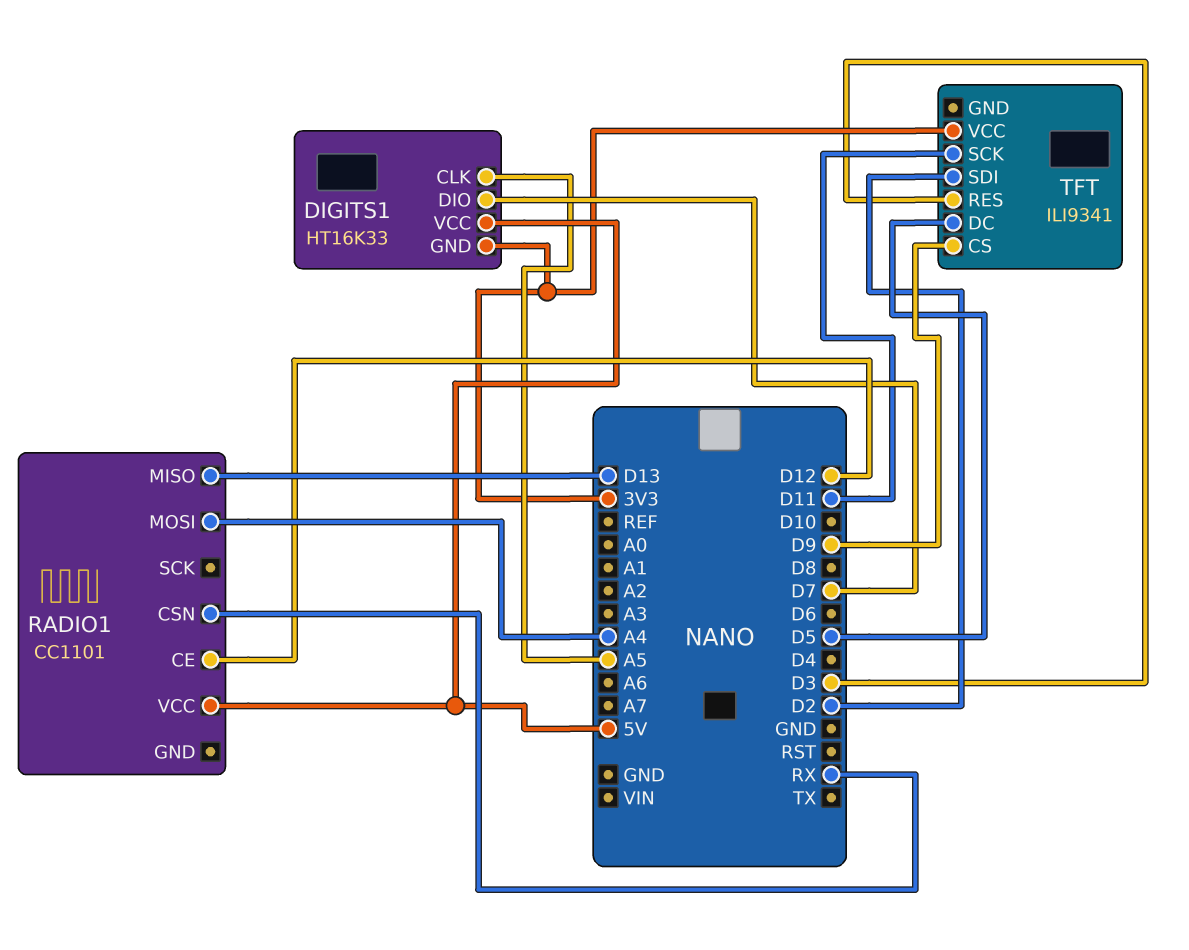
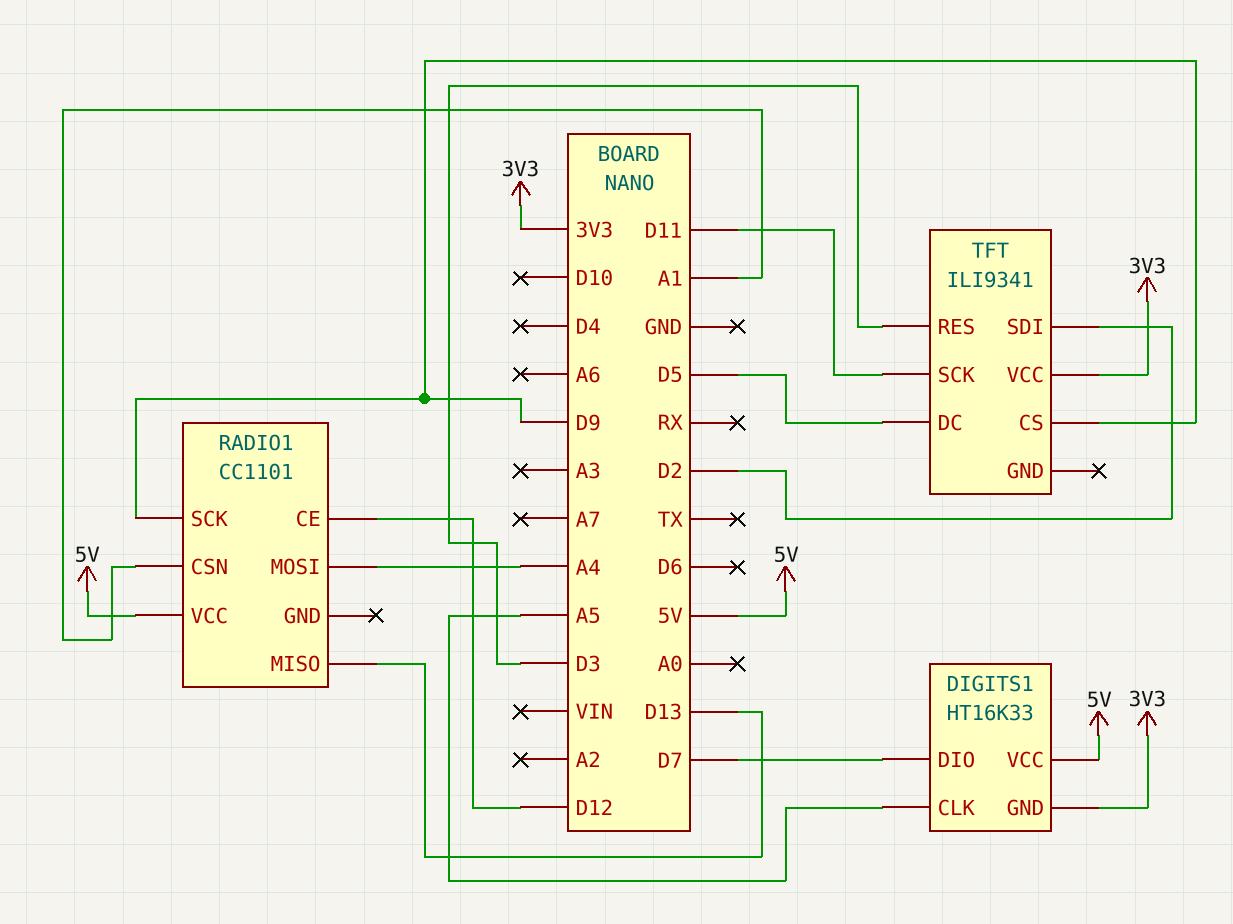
RADIO1 pin CSN: RX -> A1
RADIO1 pin SCK: none -> D9

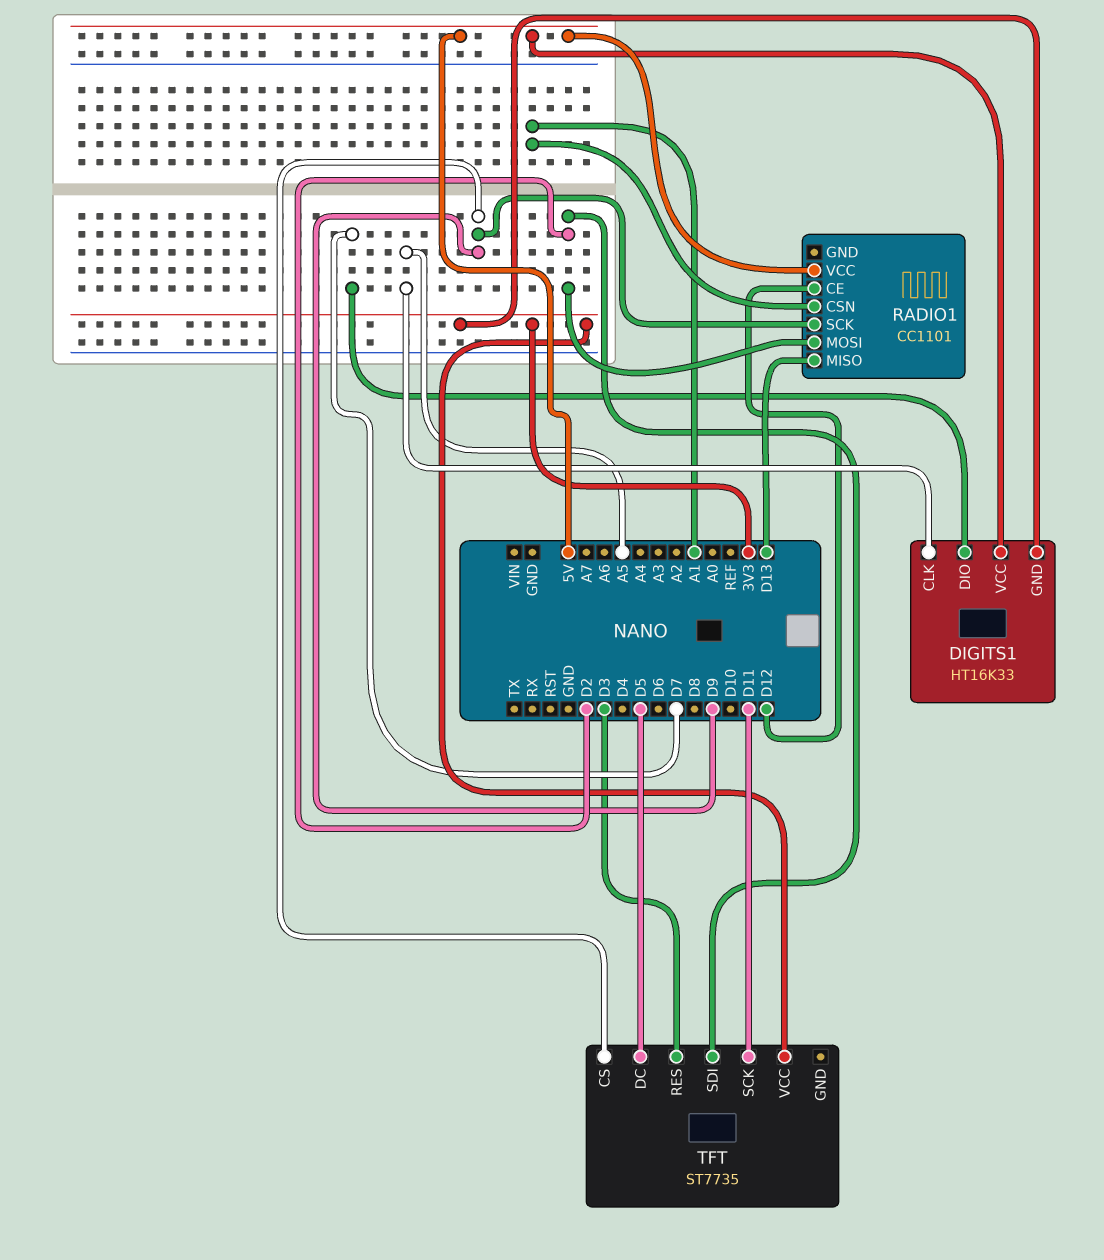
RADIO1 pin MOSI: A4 -> D2
TFT: ILI9341 -> ST7735

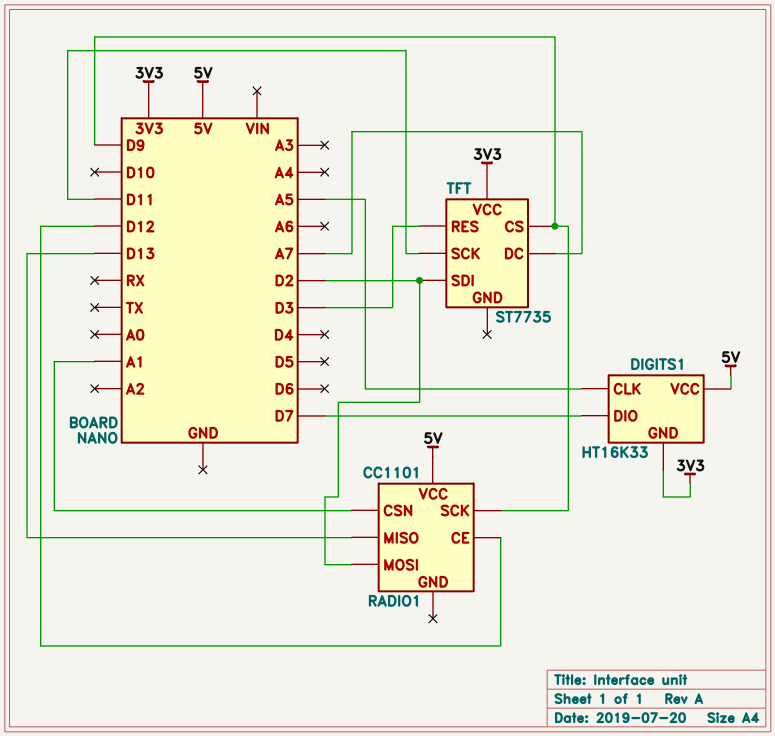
TFT pin DC: D5 -> A7

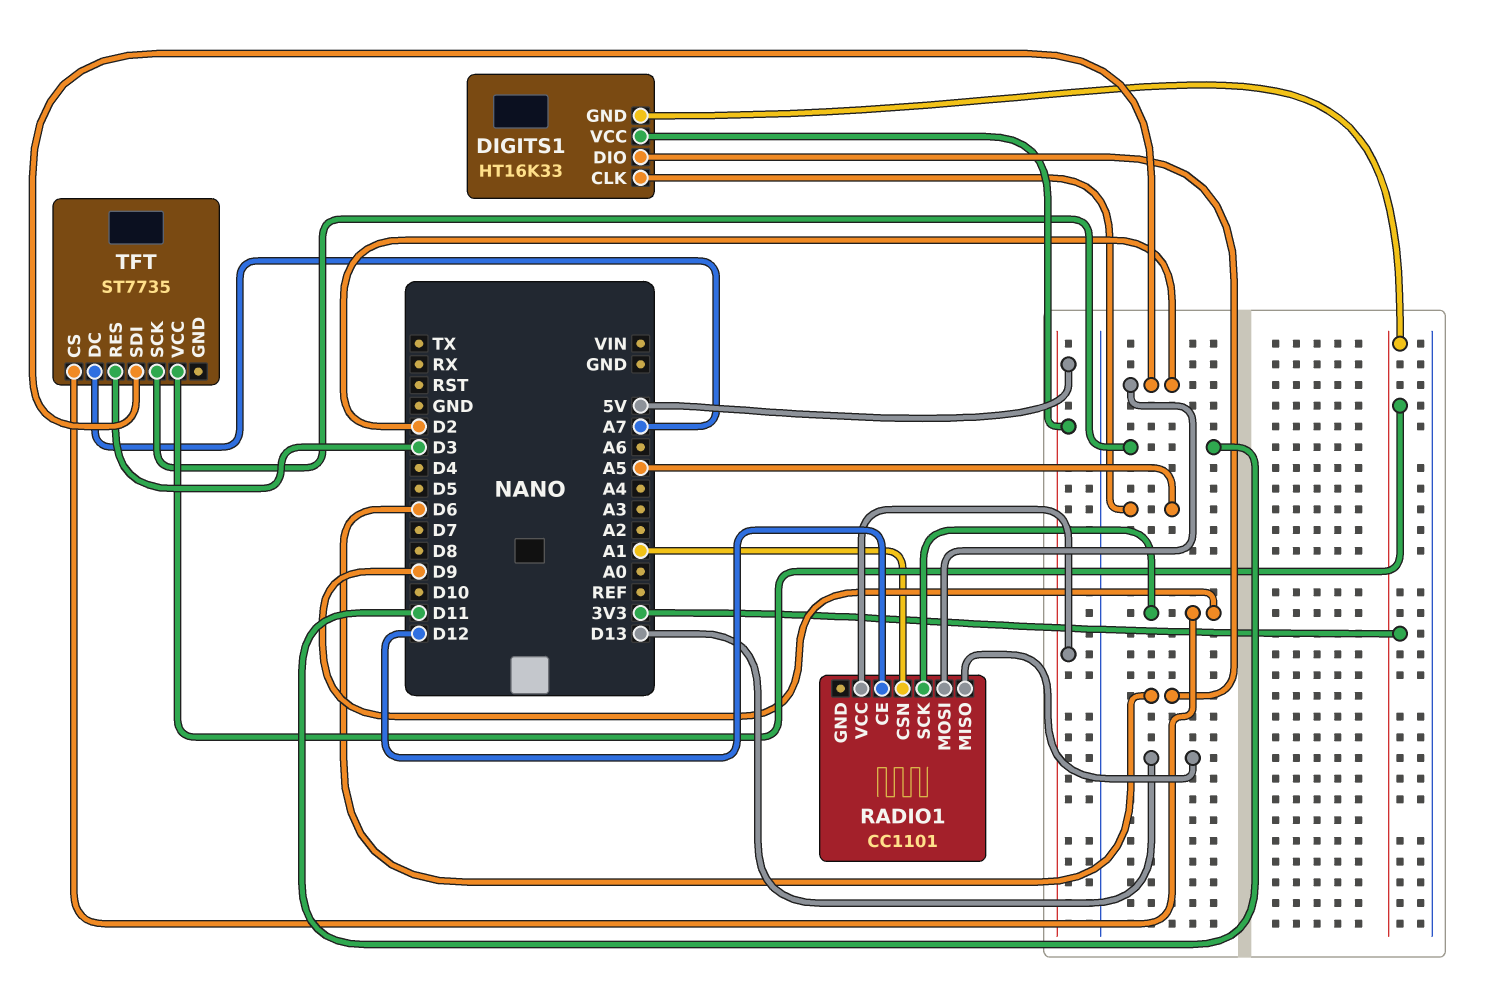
DIGITS1 pin DIO: D7 -> D6

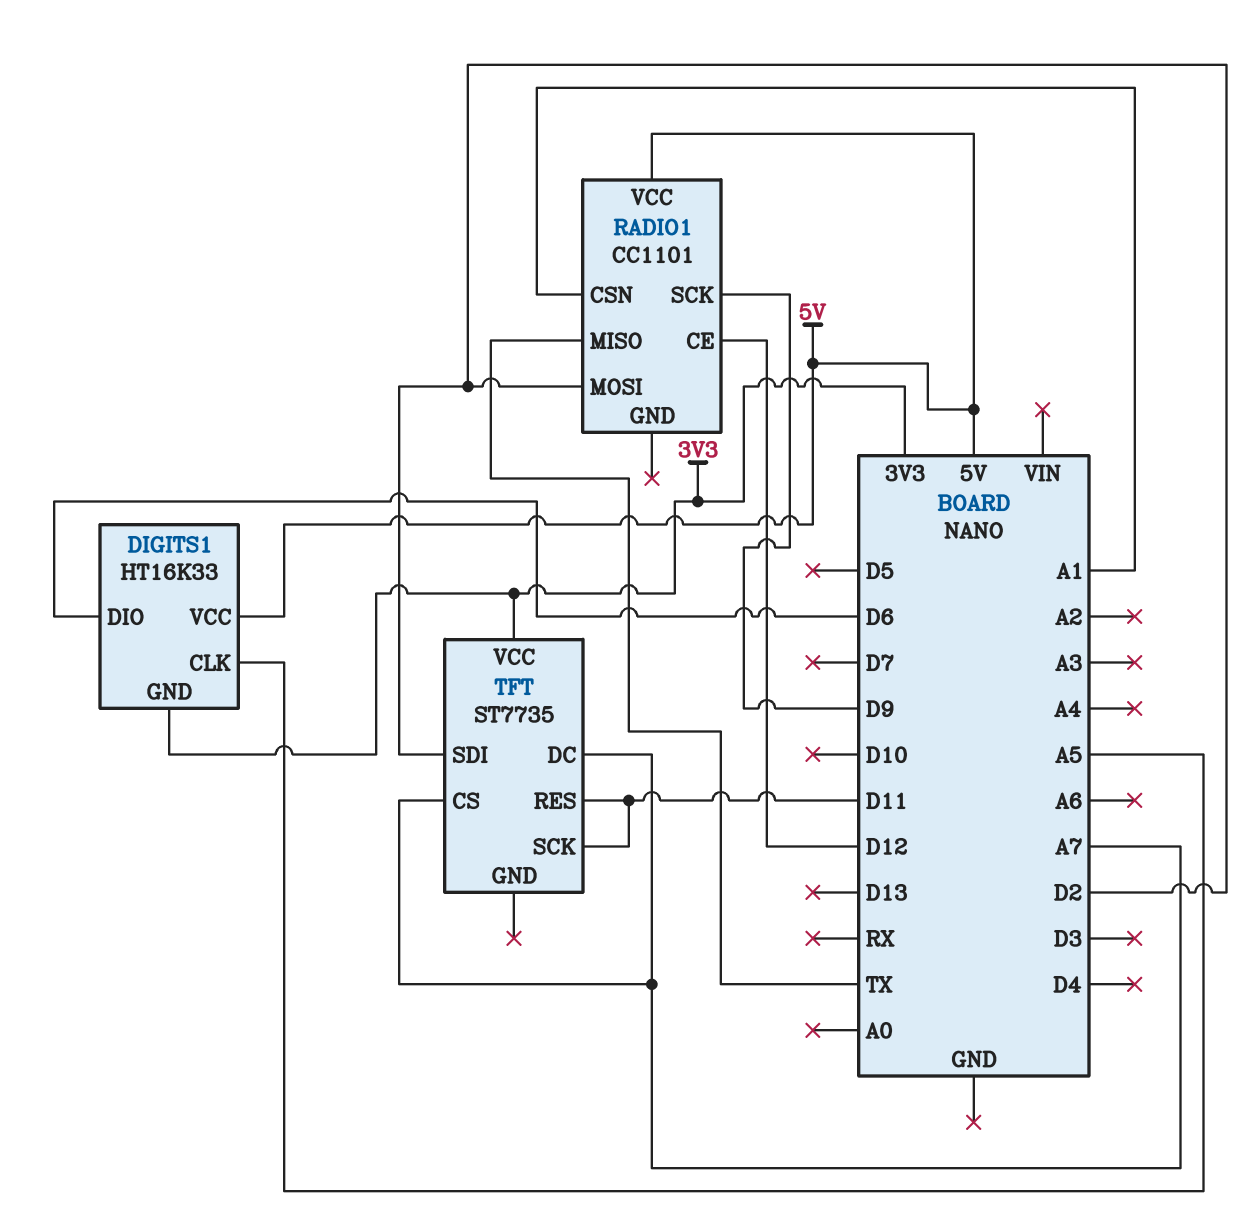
RADIO1 pin MISO: D13 -> TX
TFT pin CS: D9 -> A7
TFT pin RES: D3 -> D11

